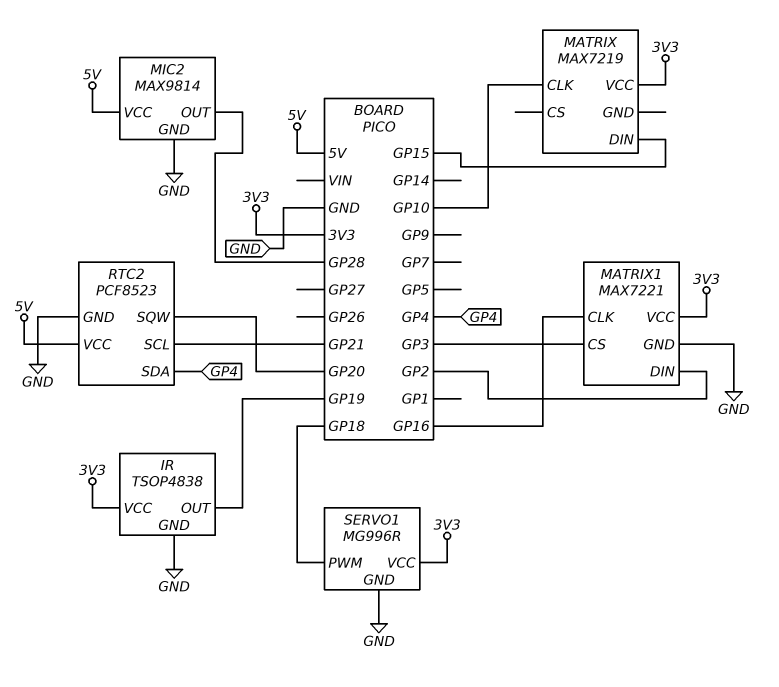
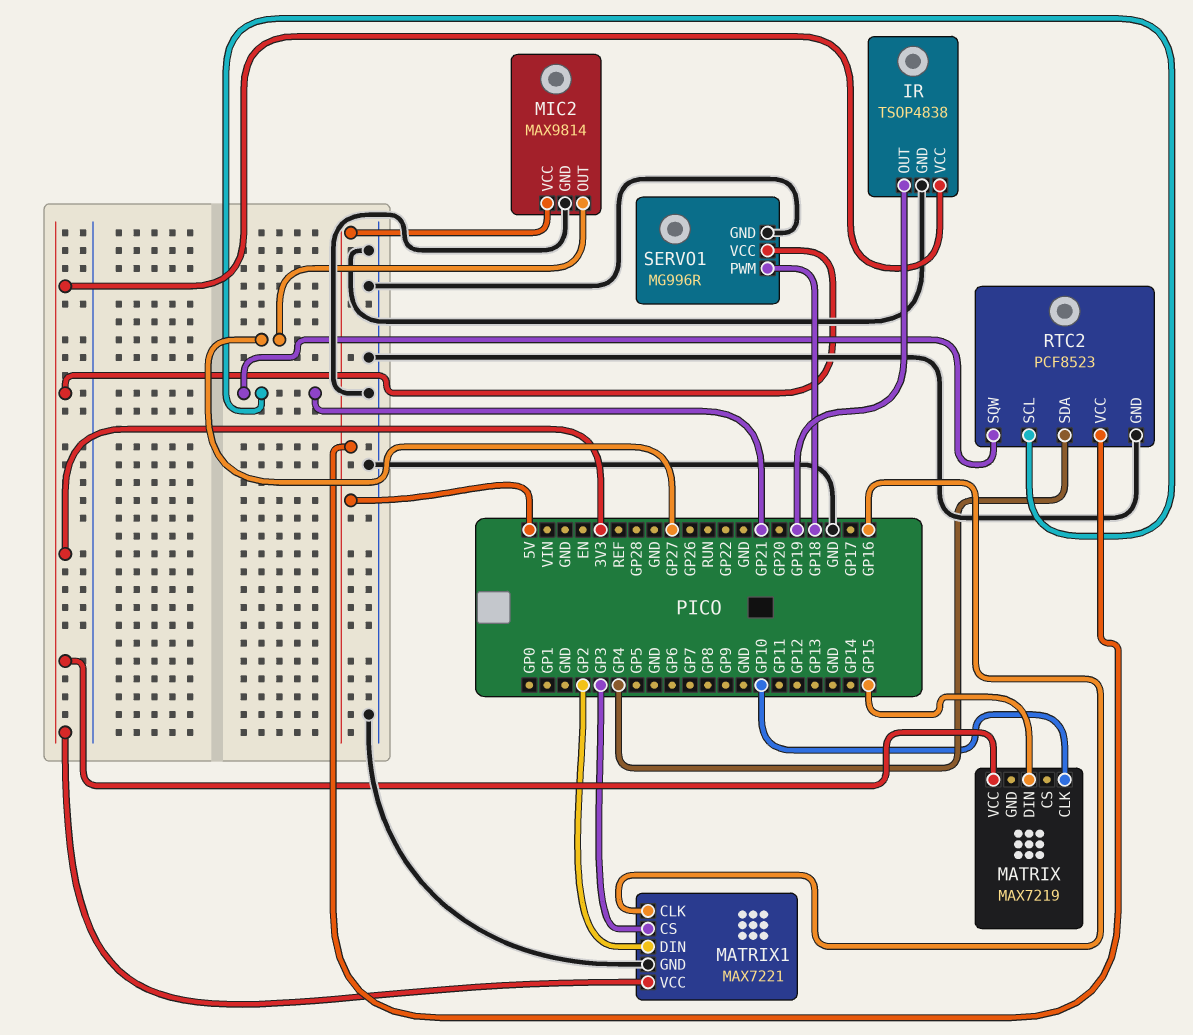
MIC2 pin OUT: GP28 -> GP27
RTC2 pin SQW: GP20 -> GP21

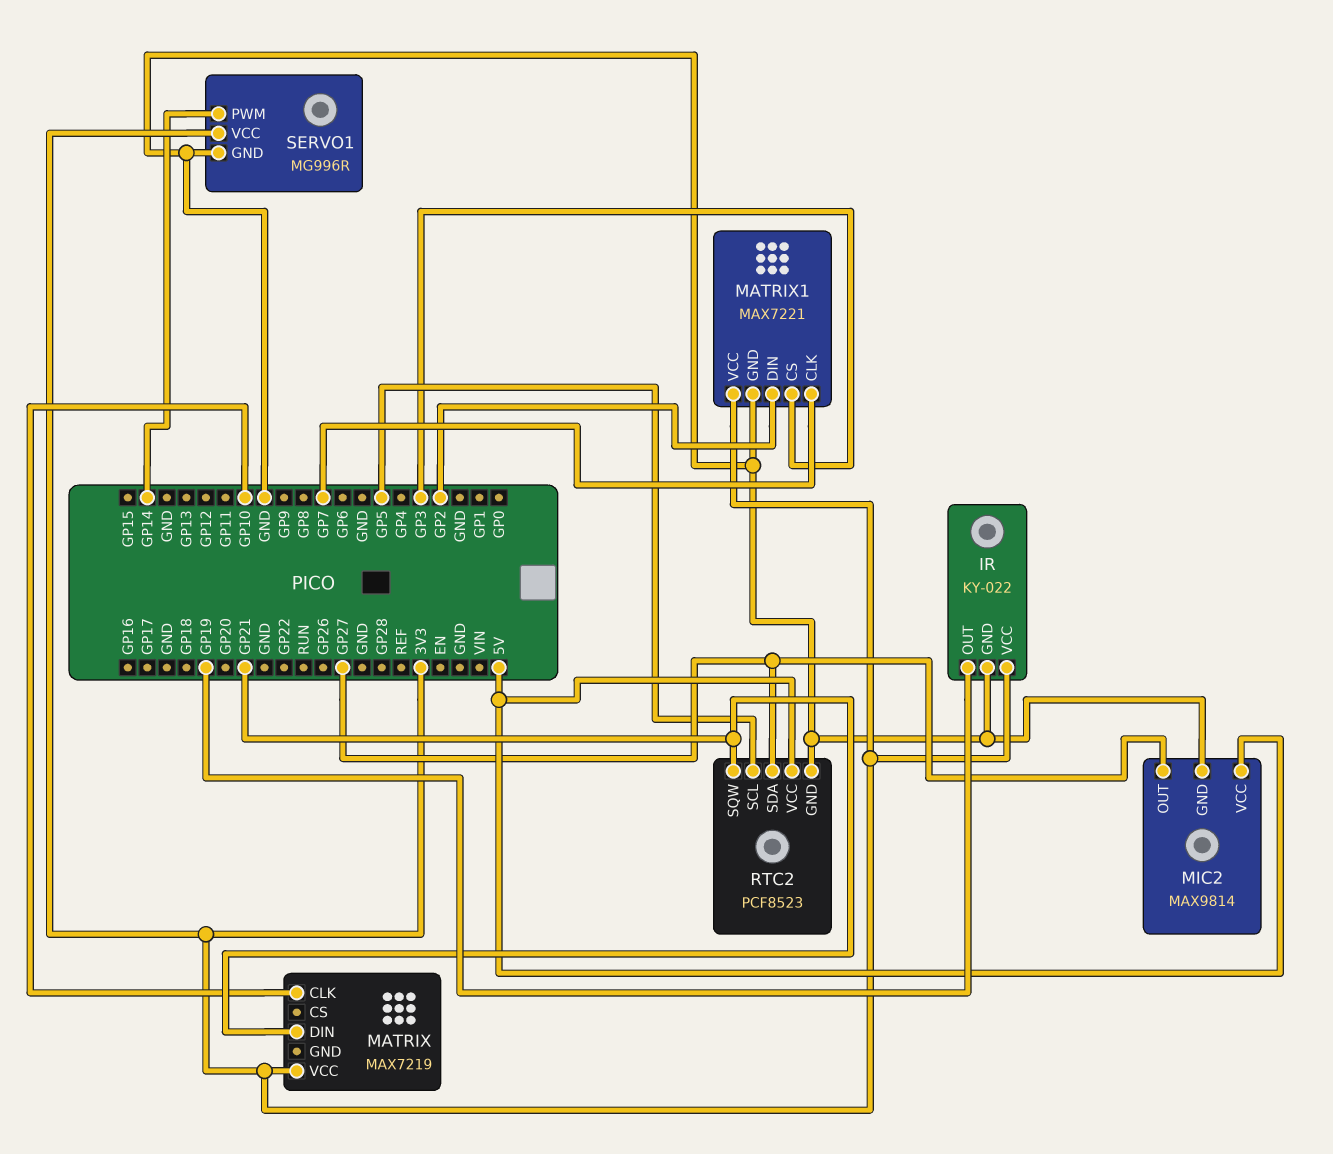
IR: TSOP4838 -> KY-022
MATRIX pin DIN: GP15 -> GP21
MATRIX1 pin CLK: GP16 -> GP7
RTC2 pin SCL: GP21 -> GP5
RTC2 pin SDA: GP4 -> GP27
SERVO1 pin PWM: GP18 -> GP14

